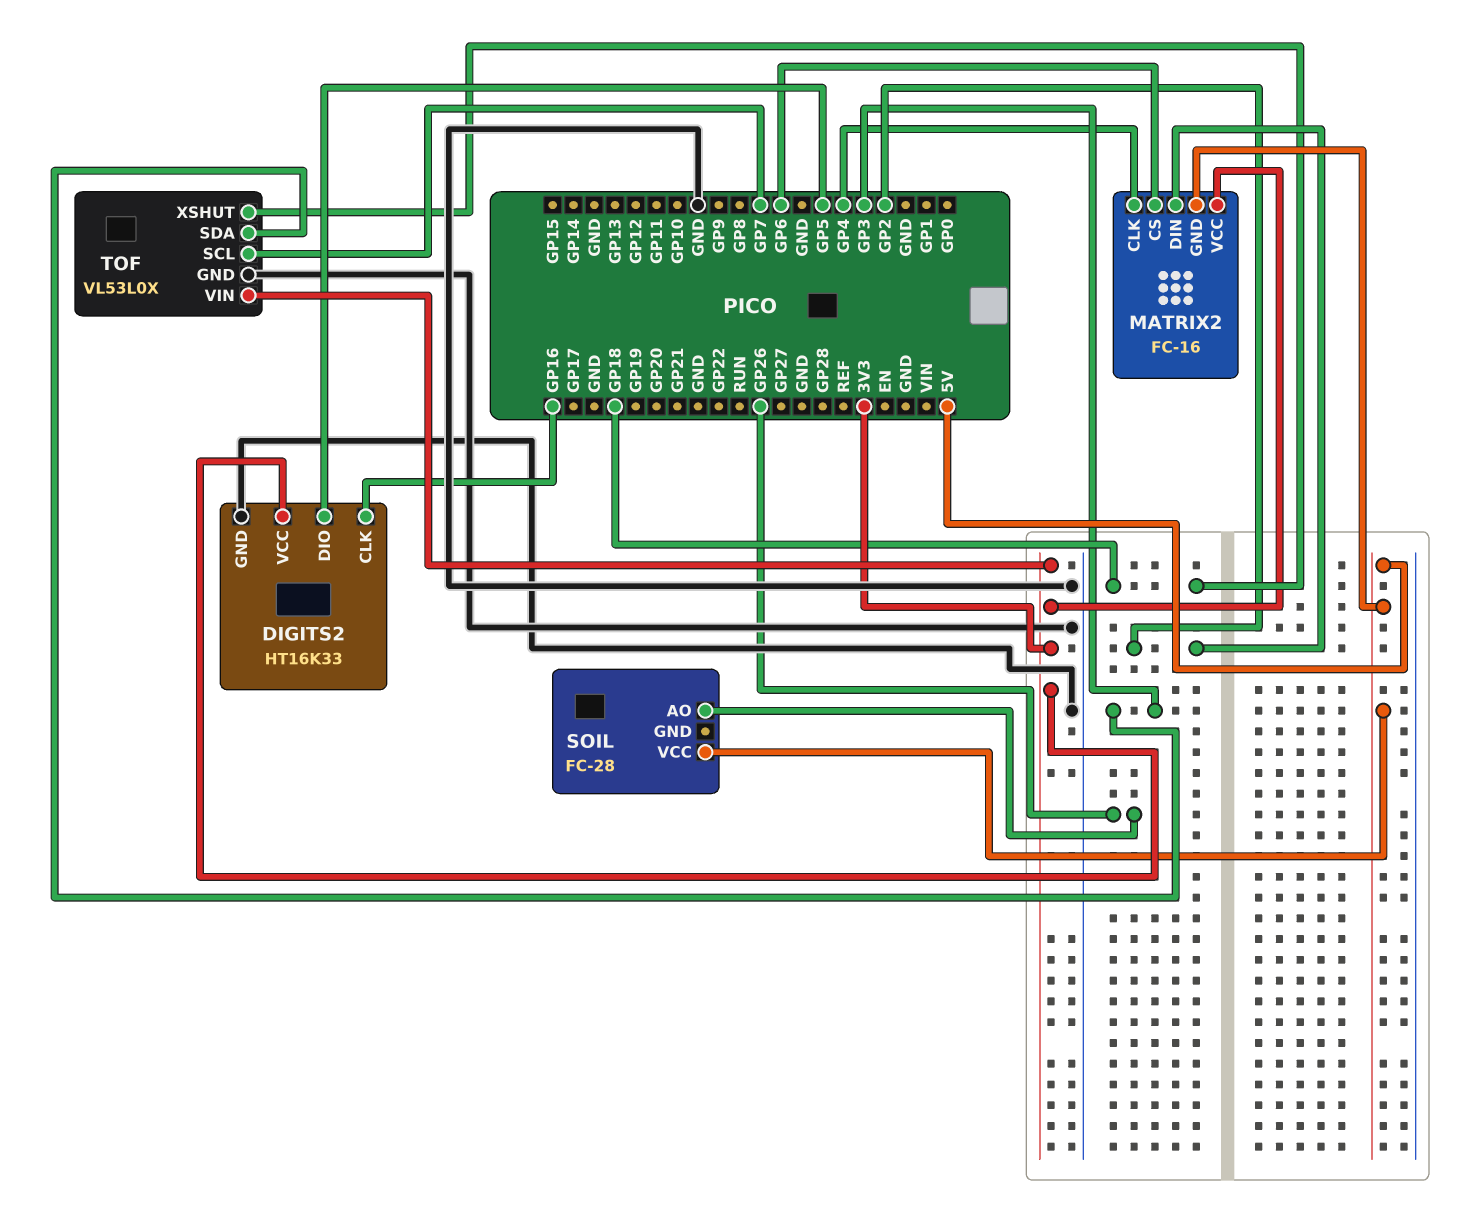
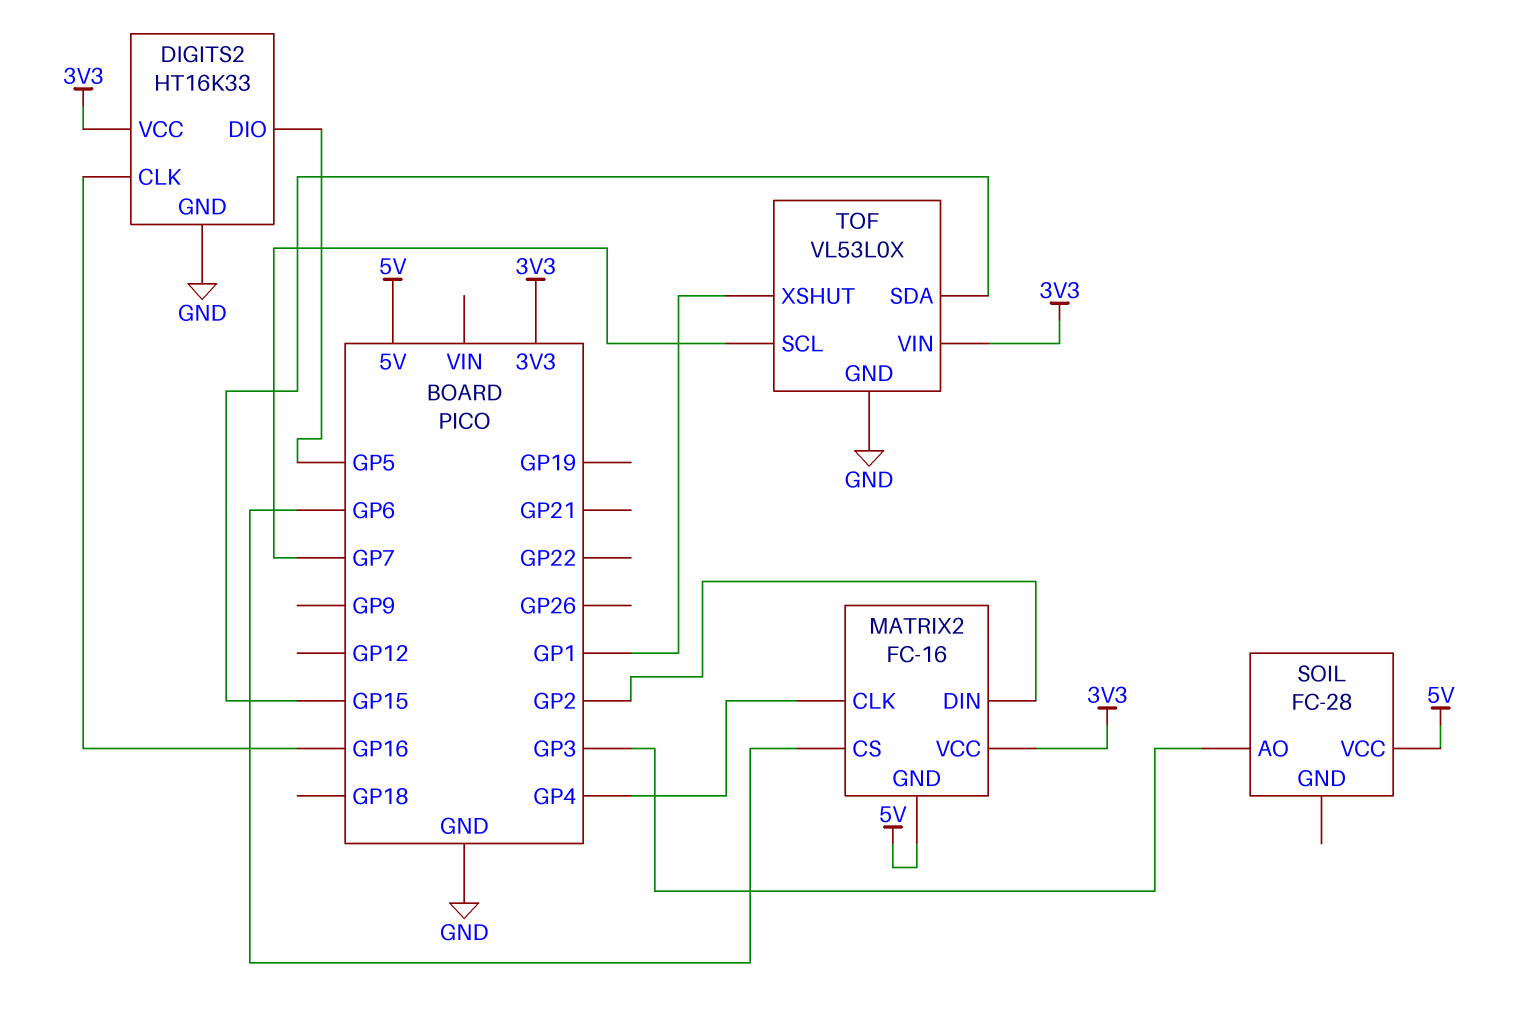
SOIL pin AO: GP26 -> GP3
TOF pin SDA: GP3 -> GP15
TOF pin XSHUT: GP18 -> GP1

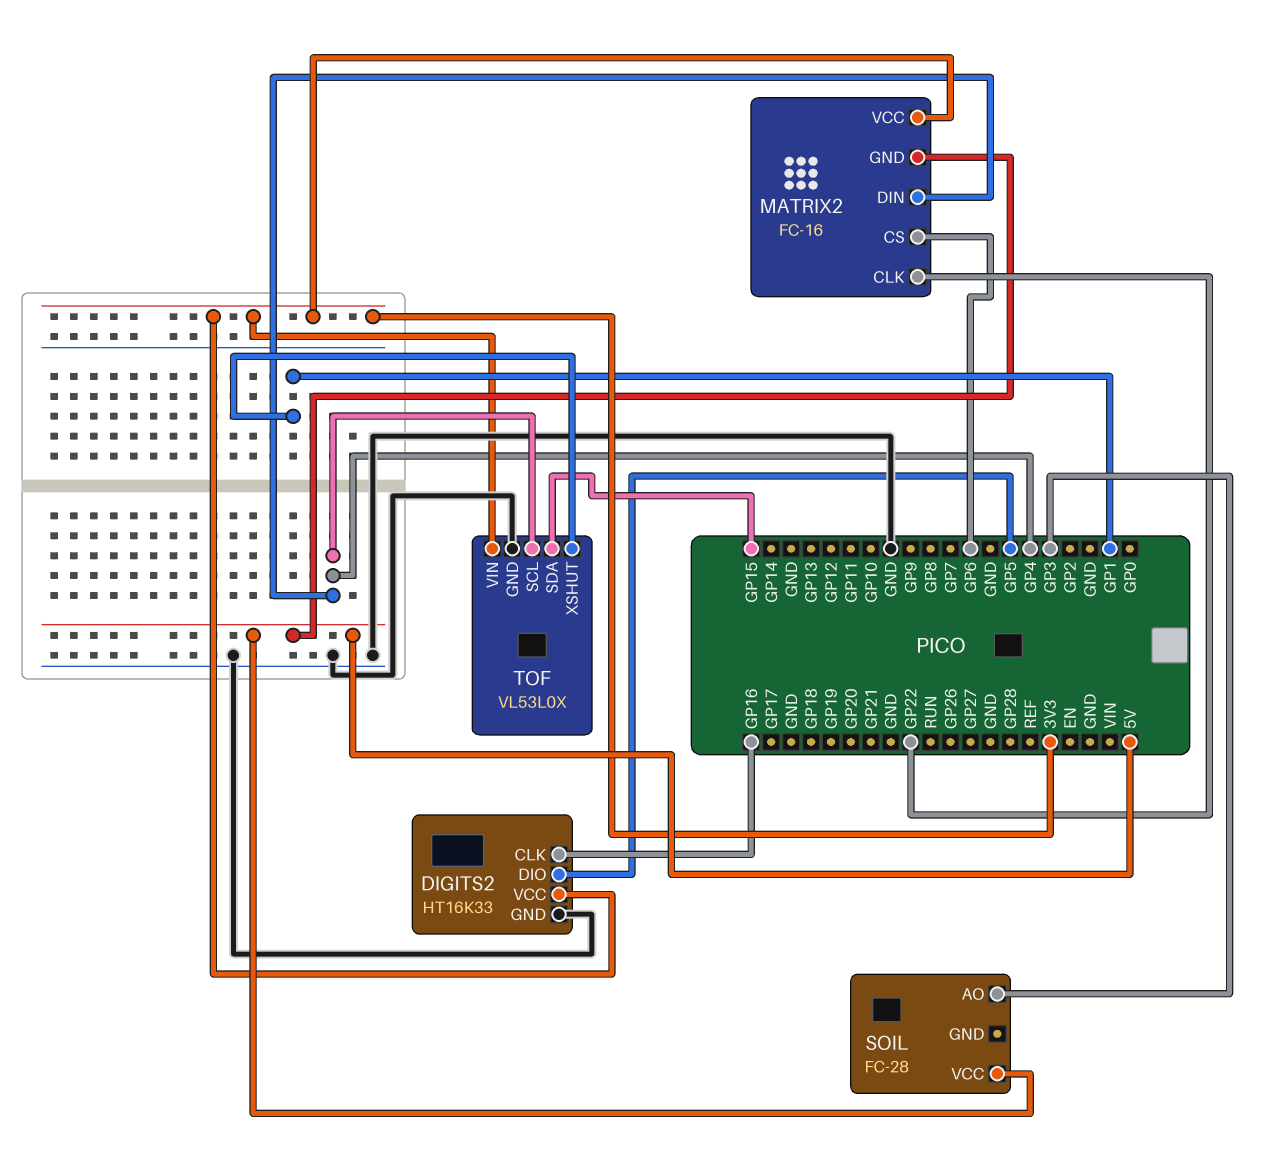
MATRIX2 pin CLK: GP4 -> GP22
MATRIX2 pin DIN: GP2 -> GP4
TOF pin SCL: GP7 -> GP4

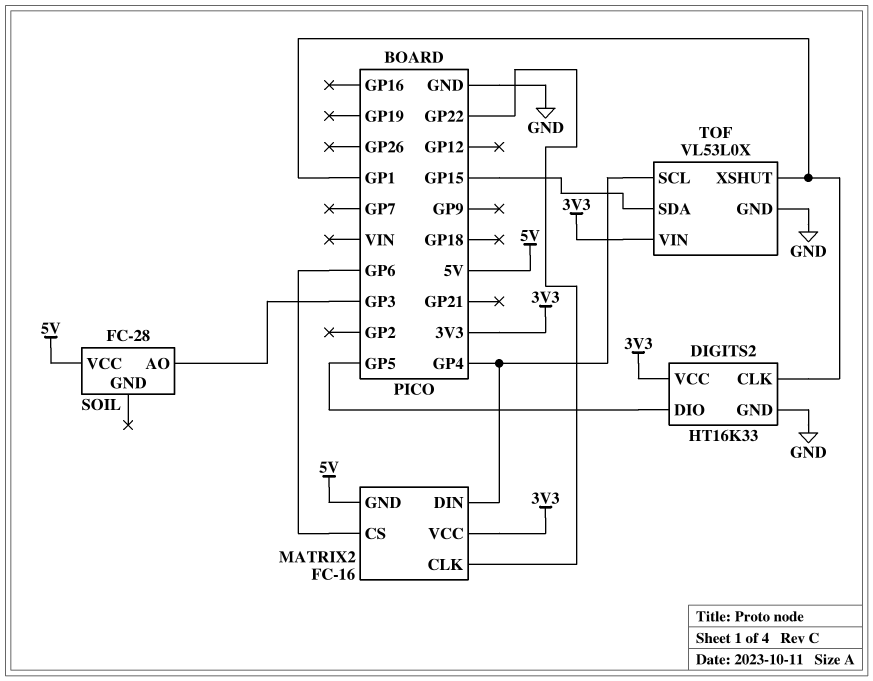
DIGITS2 pin CLK: GP16 -> GP1

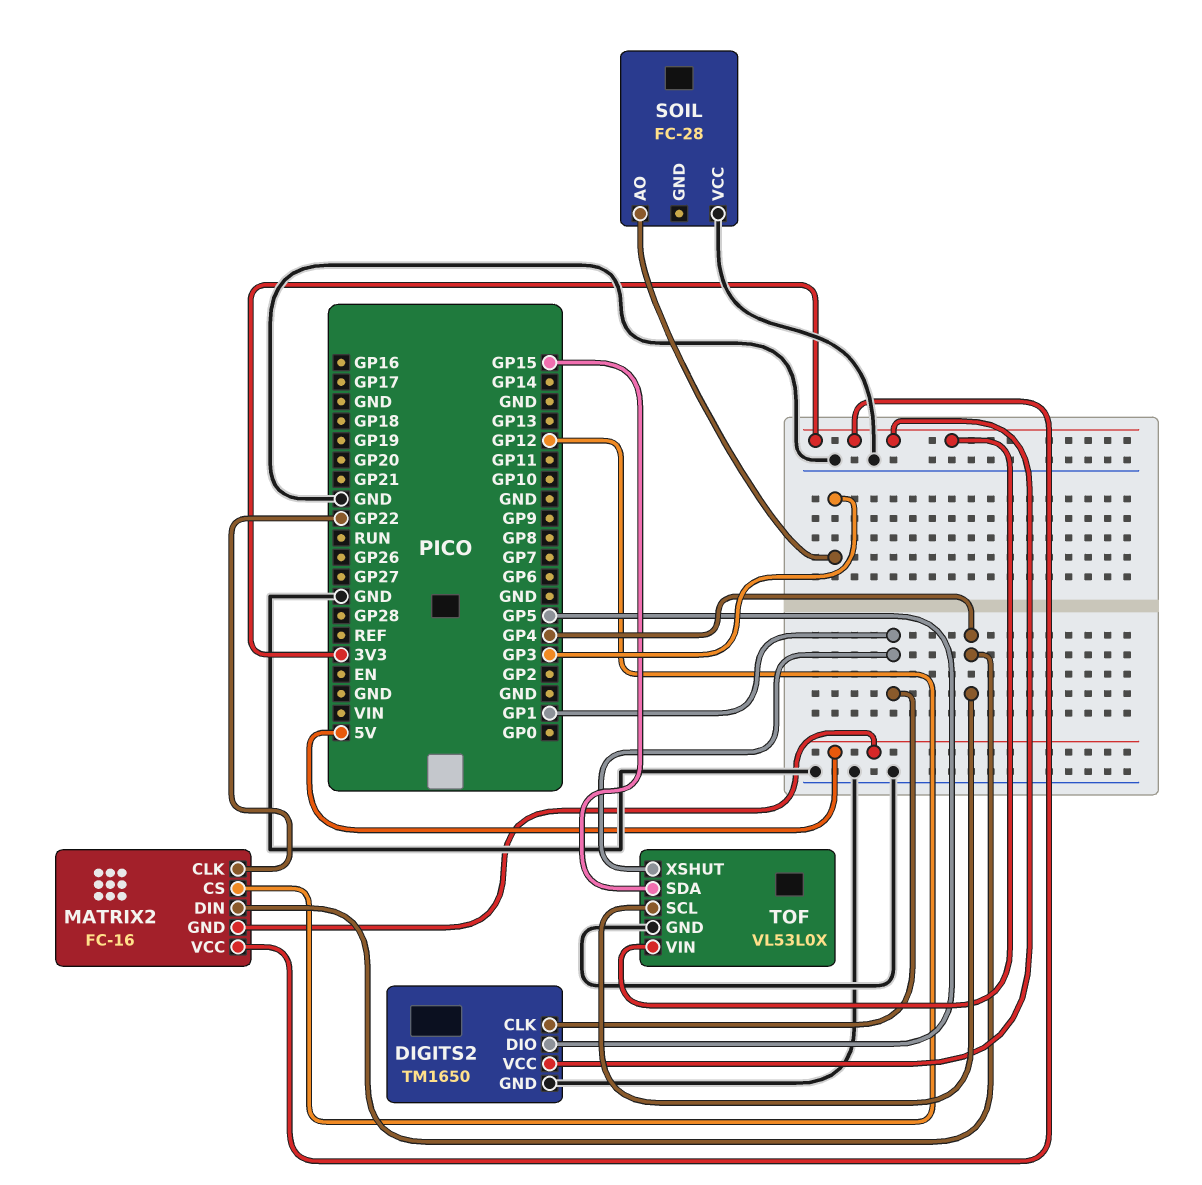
DIGITS2: HT16K33 -> TM1650
MATRIX2 pin CS: GP6 -> GP12
SOIL pin VCC: 5V -> GND

